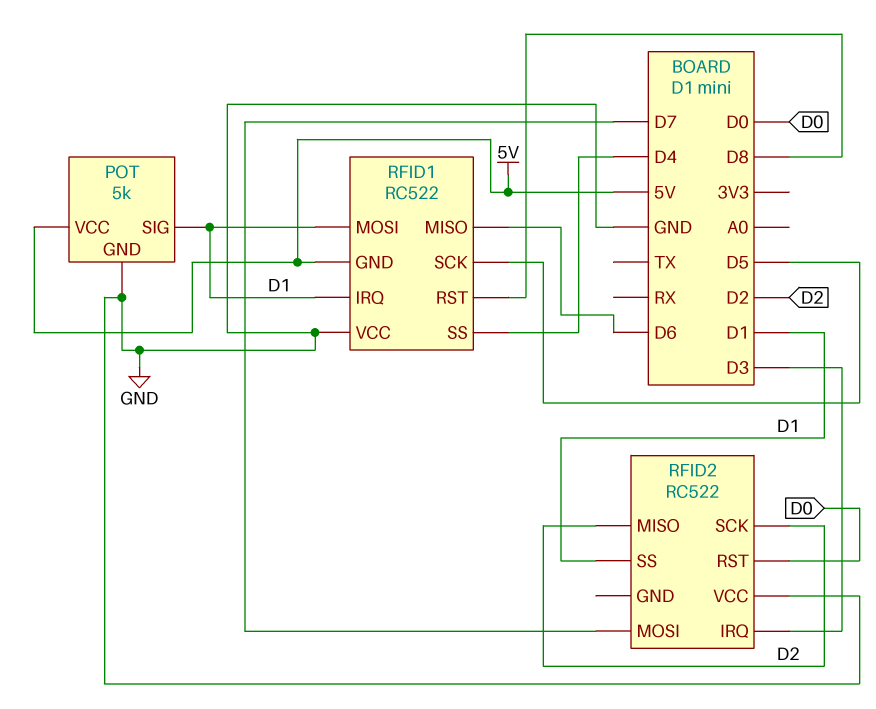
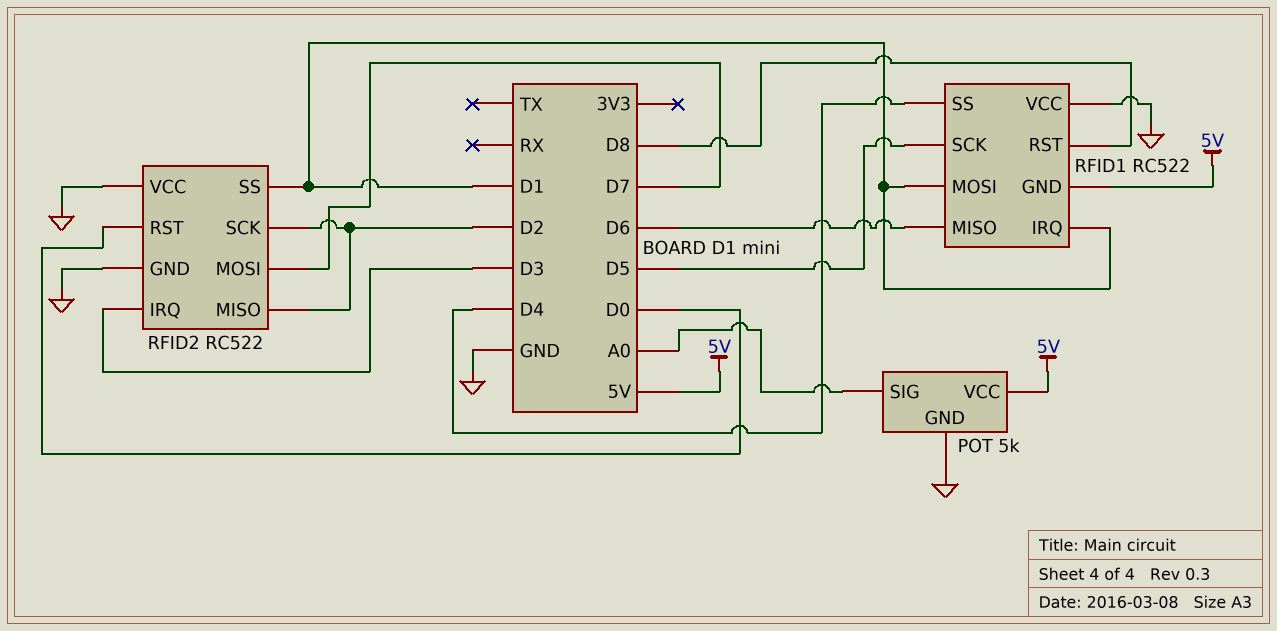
POT pin SIG: D1 -> A0
RFID2 pin GND: none -> GND

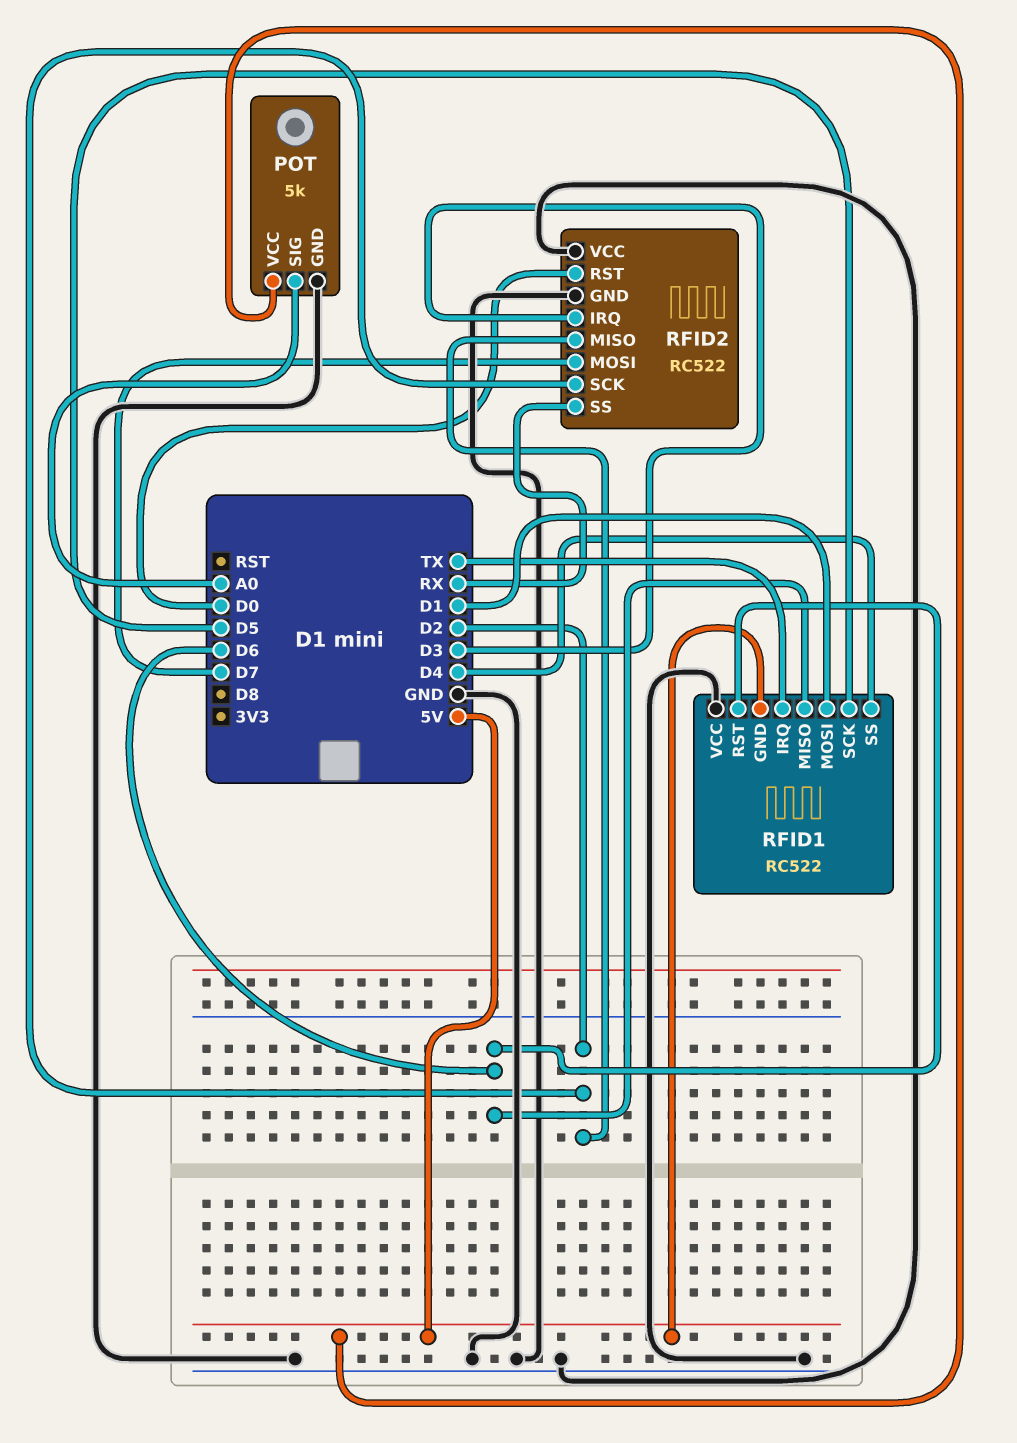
RFID1 pin IRQ: D1 -> TX
RFID1 pin RST: D8 -> D6
RFID2 pin SS: D1 -> RX

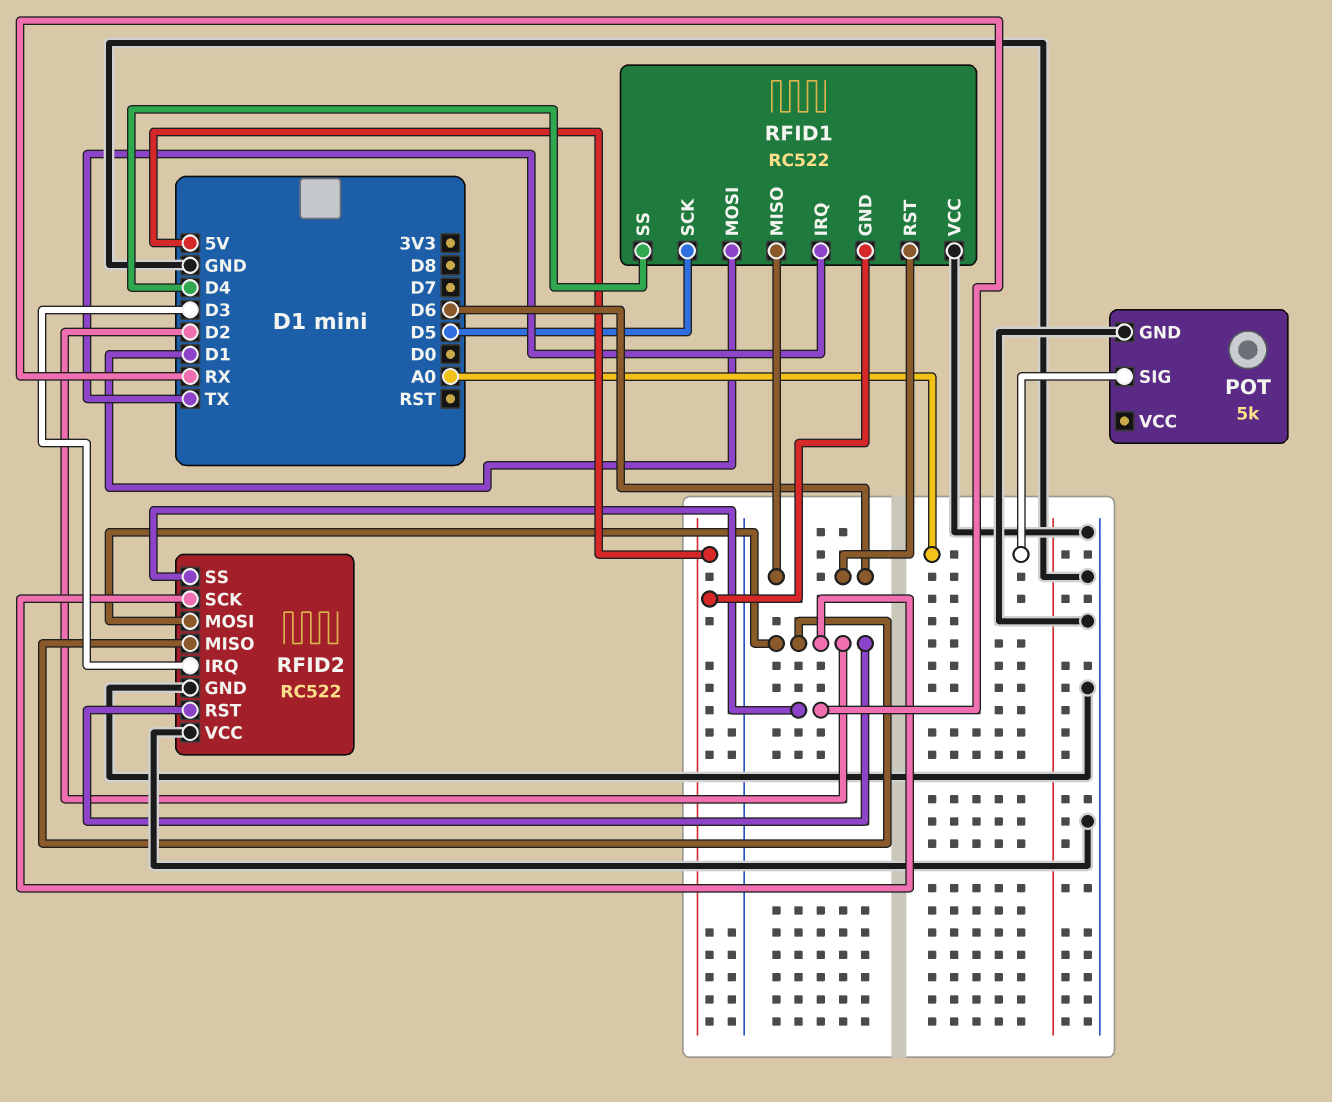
POT pin VCC: 5V -> none
RFID2 pin MOSI: D7 -> D2
RFID2 pin RST: D0 -> D2

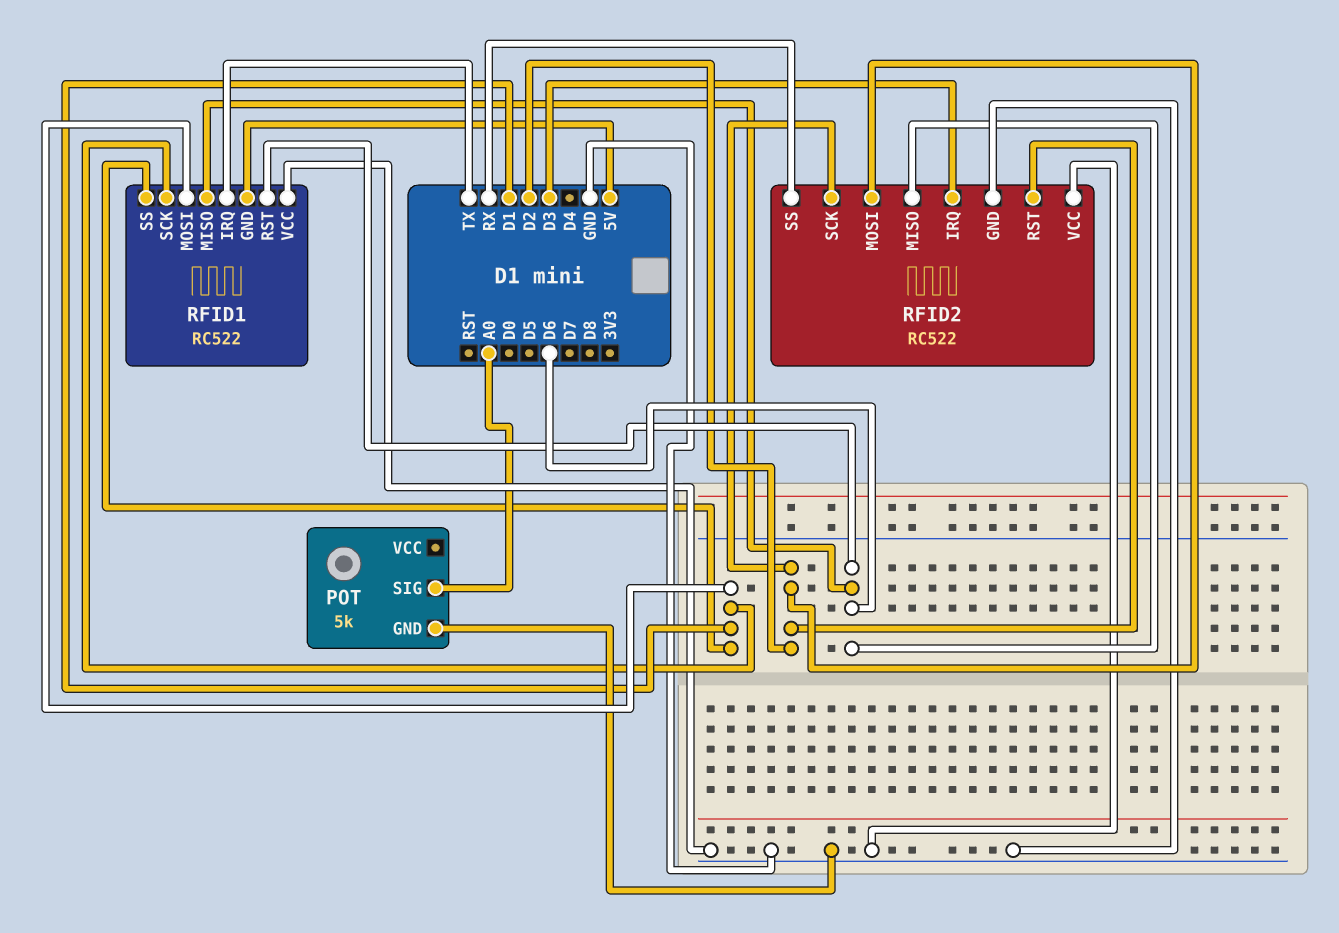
RFID1 pin SCK: D5 -> D1
RFID1 pin SS: D4 -> D1
RFID2 pin MISO: D2 -> D6

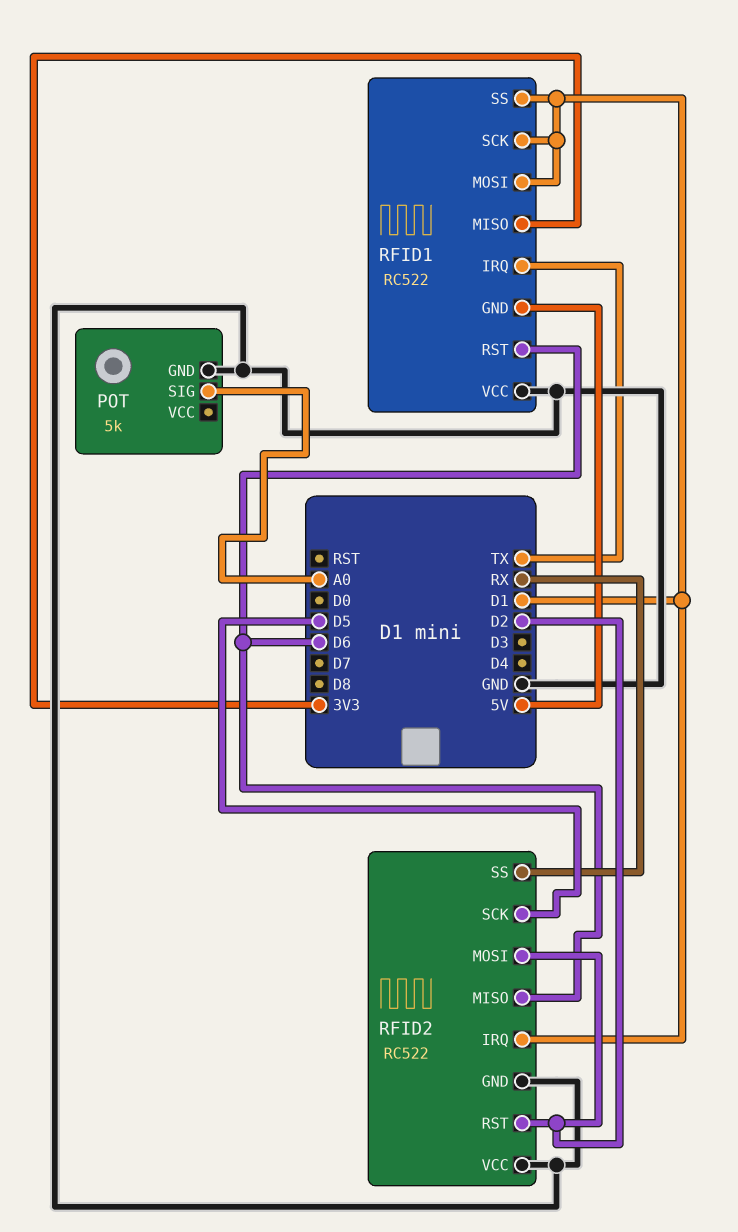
RFID1 pin MISO: D6 -> 3V3
RFID2 pin IRQ: D3 -> D1
RFID2 pin SCK: D2 -> D5

